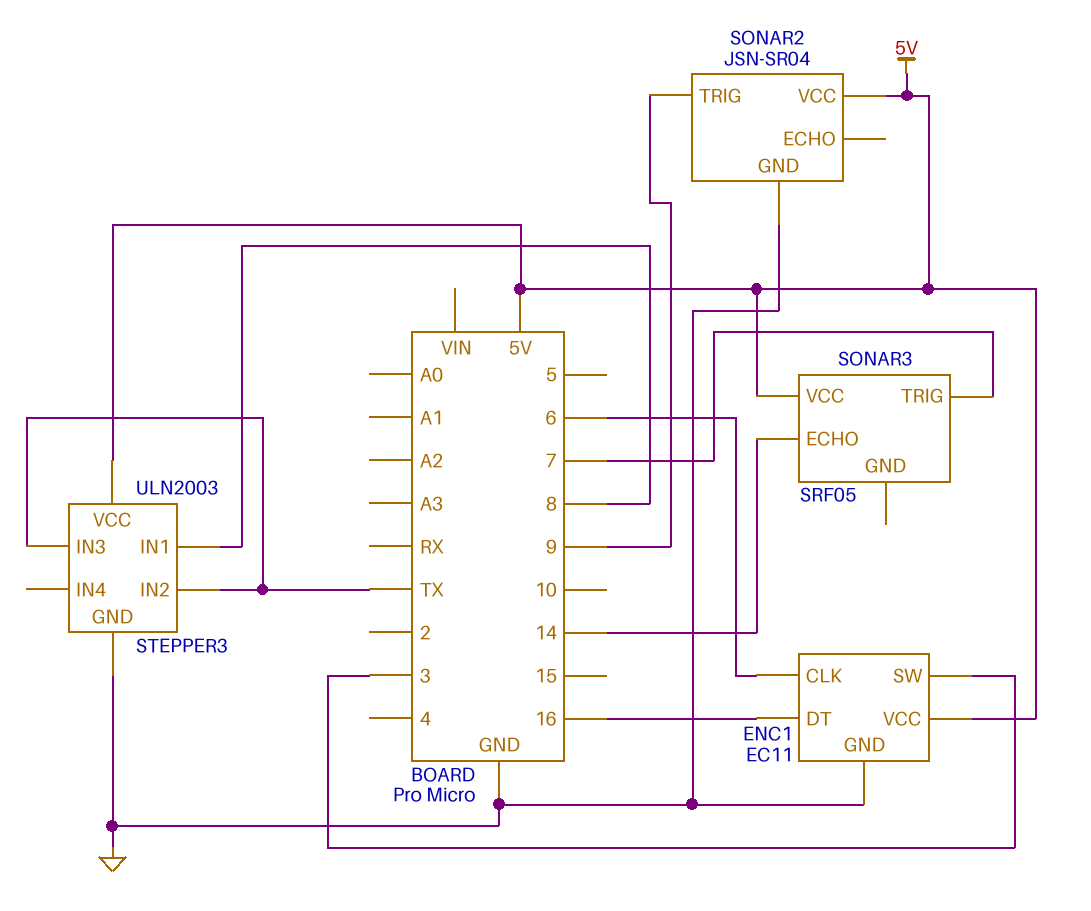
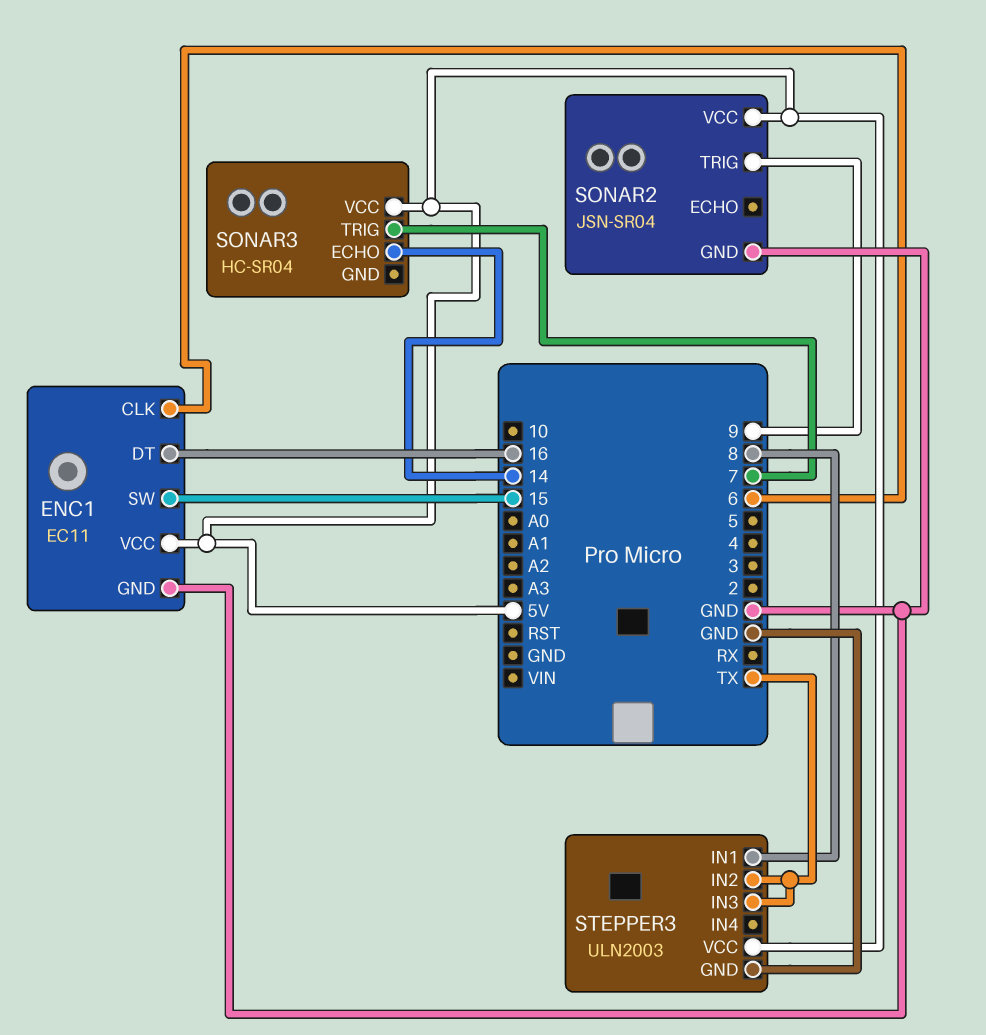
ENC1 pin SW: 3 -> 15
SONAR3: SRF05 -> HC-SR04

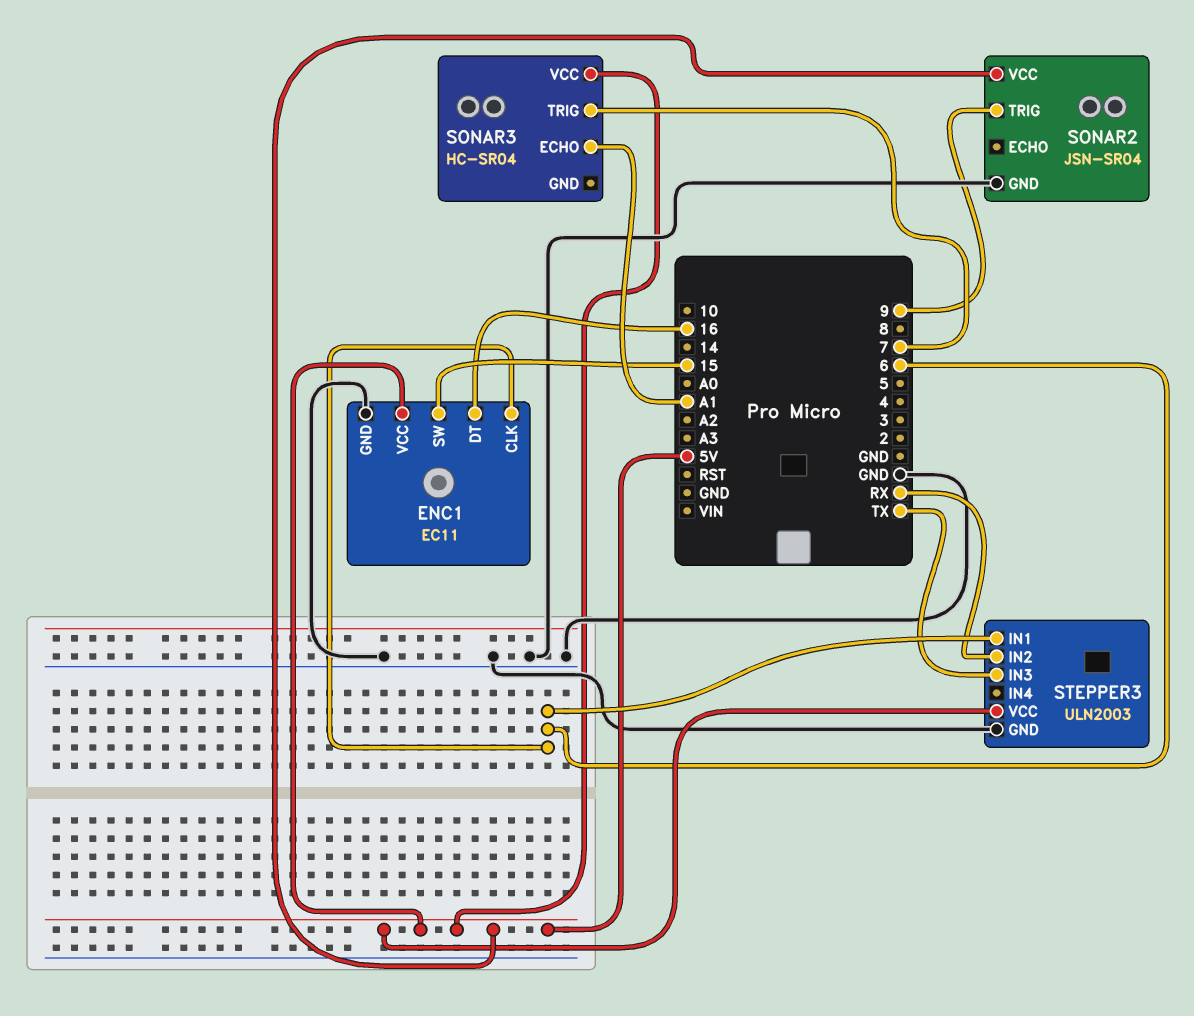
SONAR3 pin ECHO: 14 -> A1
STEPPER3 pin IN1: 8 -> 6
STEPPER3 pin IN2: TX -> RX

